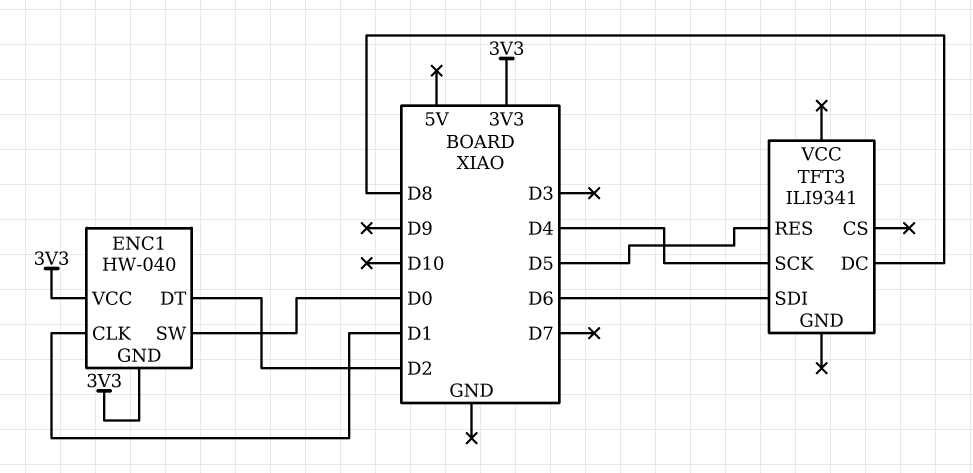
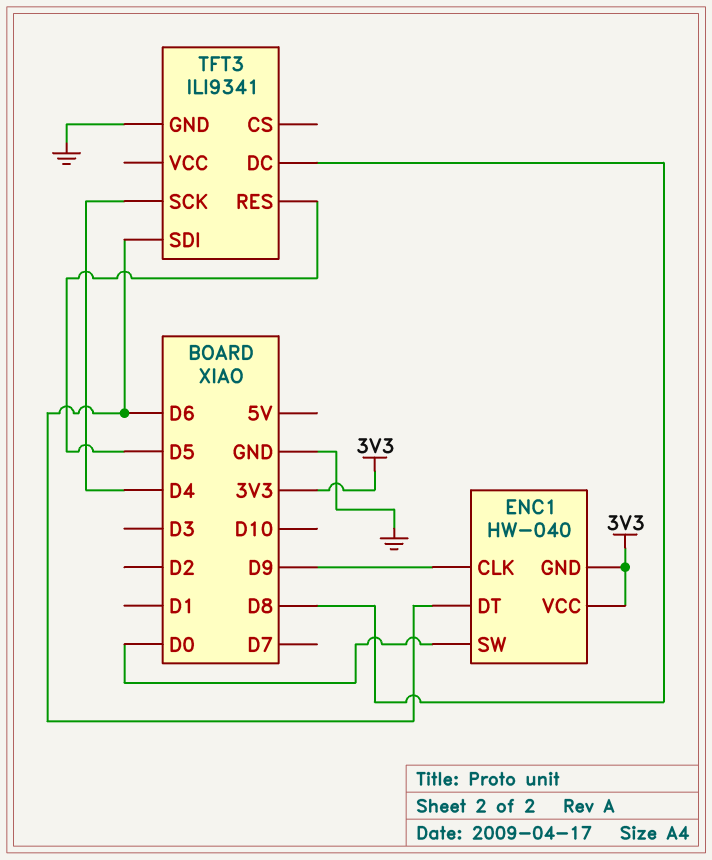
ENC1 pin CLK: D1 -> D9
ENC1 pin DT: D2 -> D6
TFT3 pin GND: none -> GND

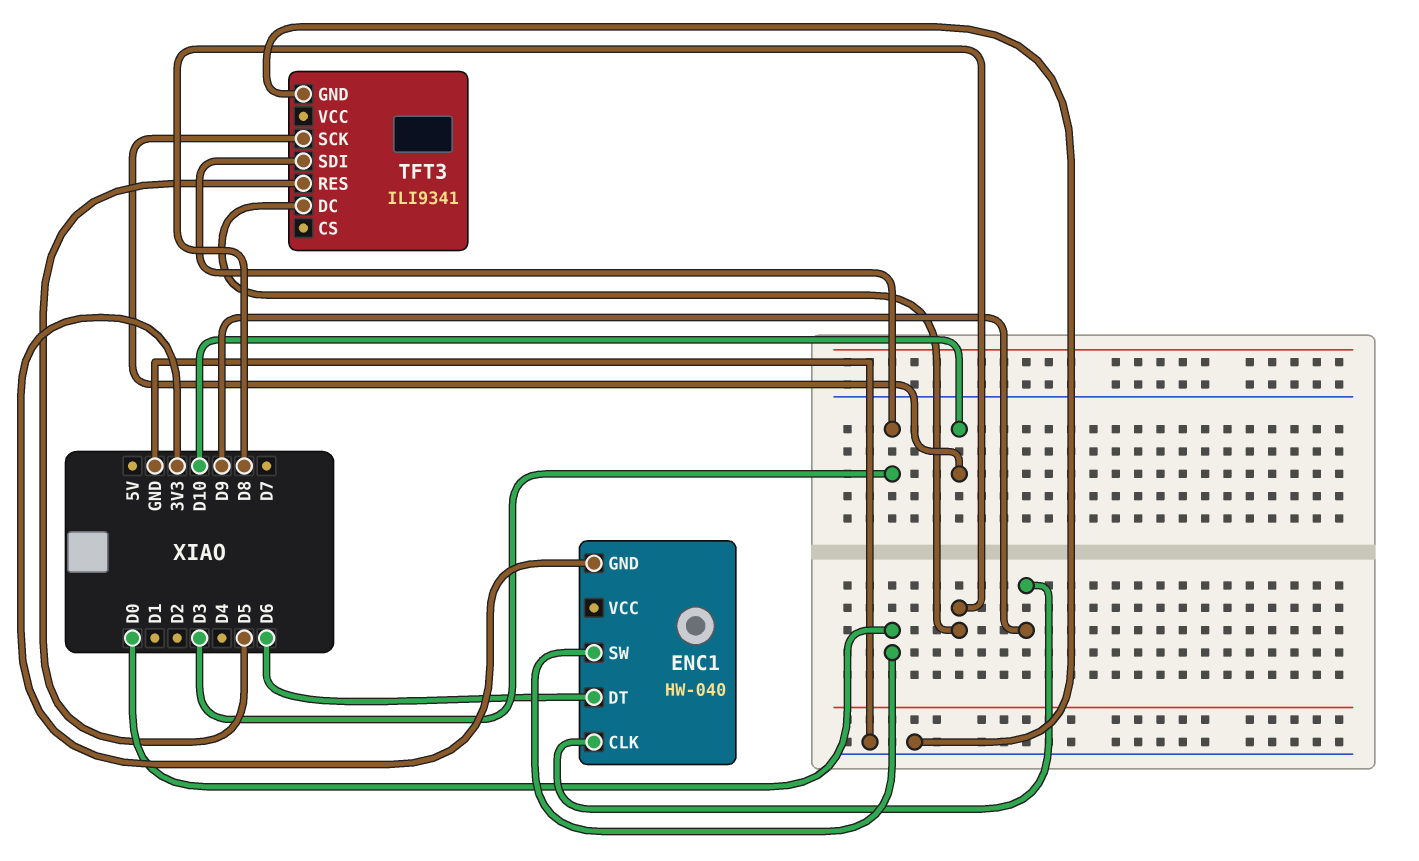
ENC1 pin VCC: 3V3 -> none
TFT3 pin SCK: D4 -> D10
TFT3 pin SDI: D6 -> D3

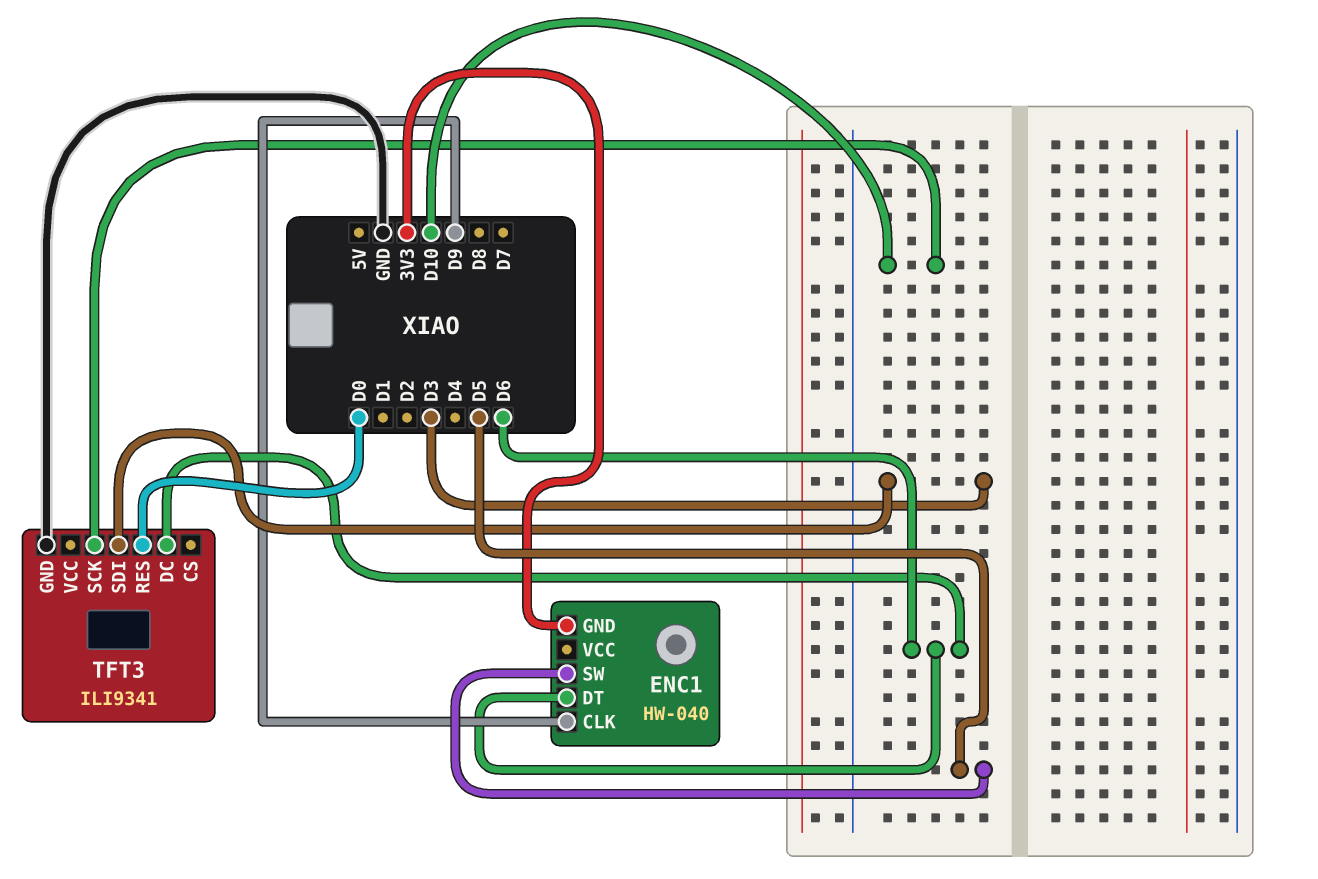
ENC1 pin SW: D0 -> D5
TFT3 pin DC: D8 -> D6
TFT3 pin RES: D5 -> D0

